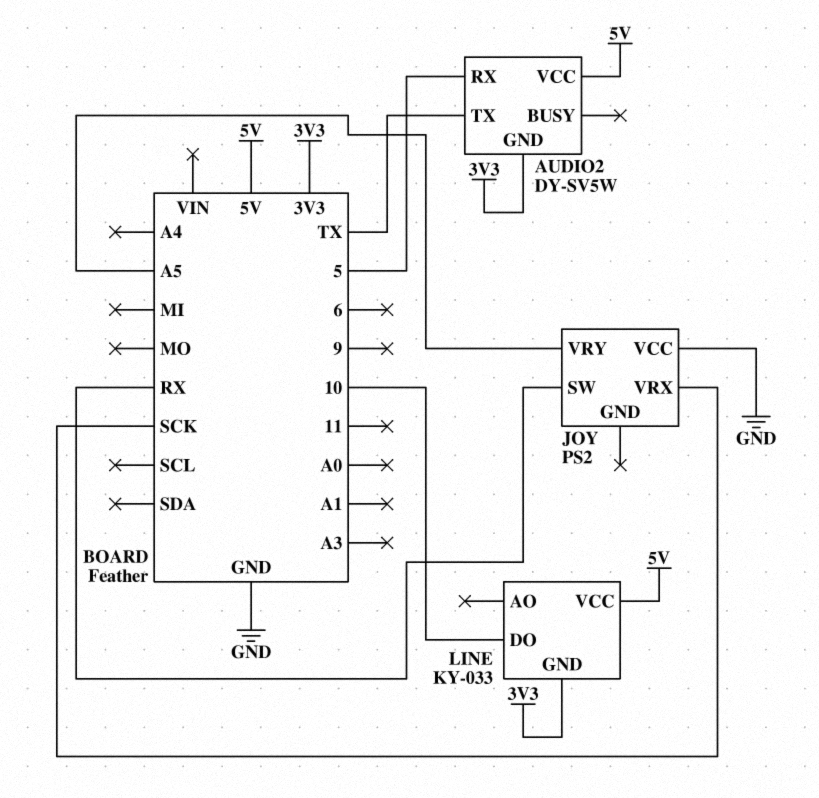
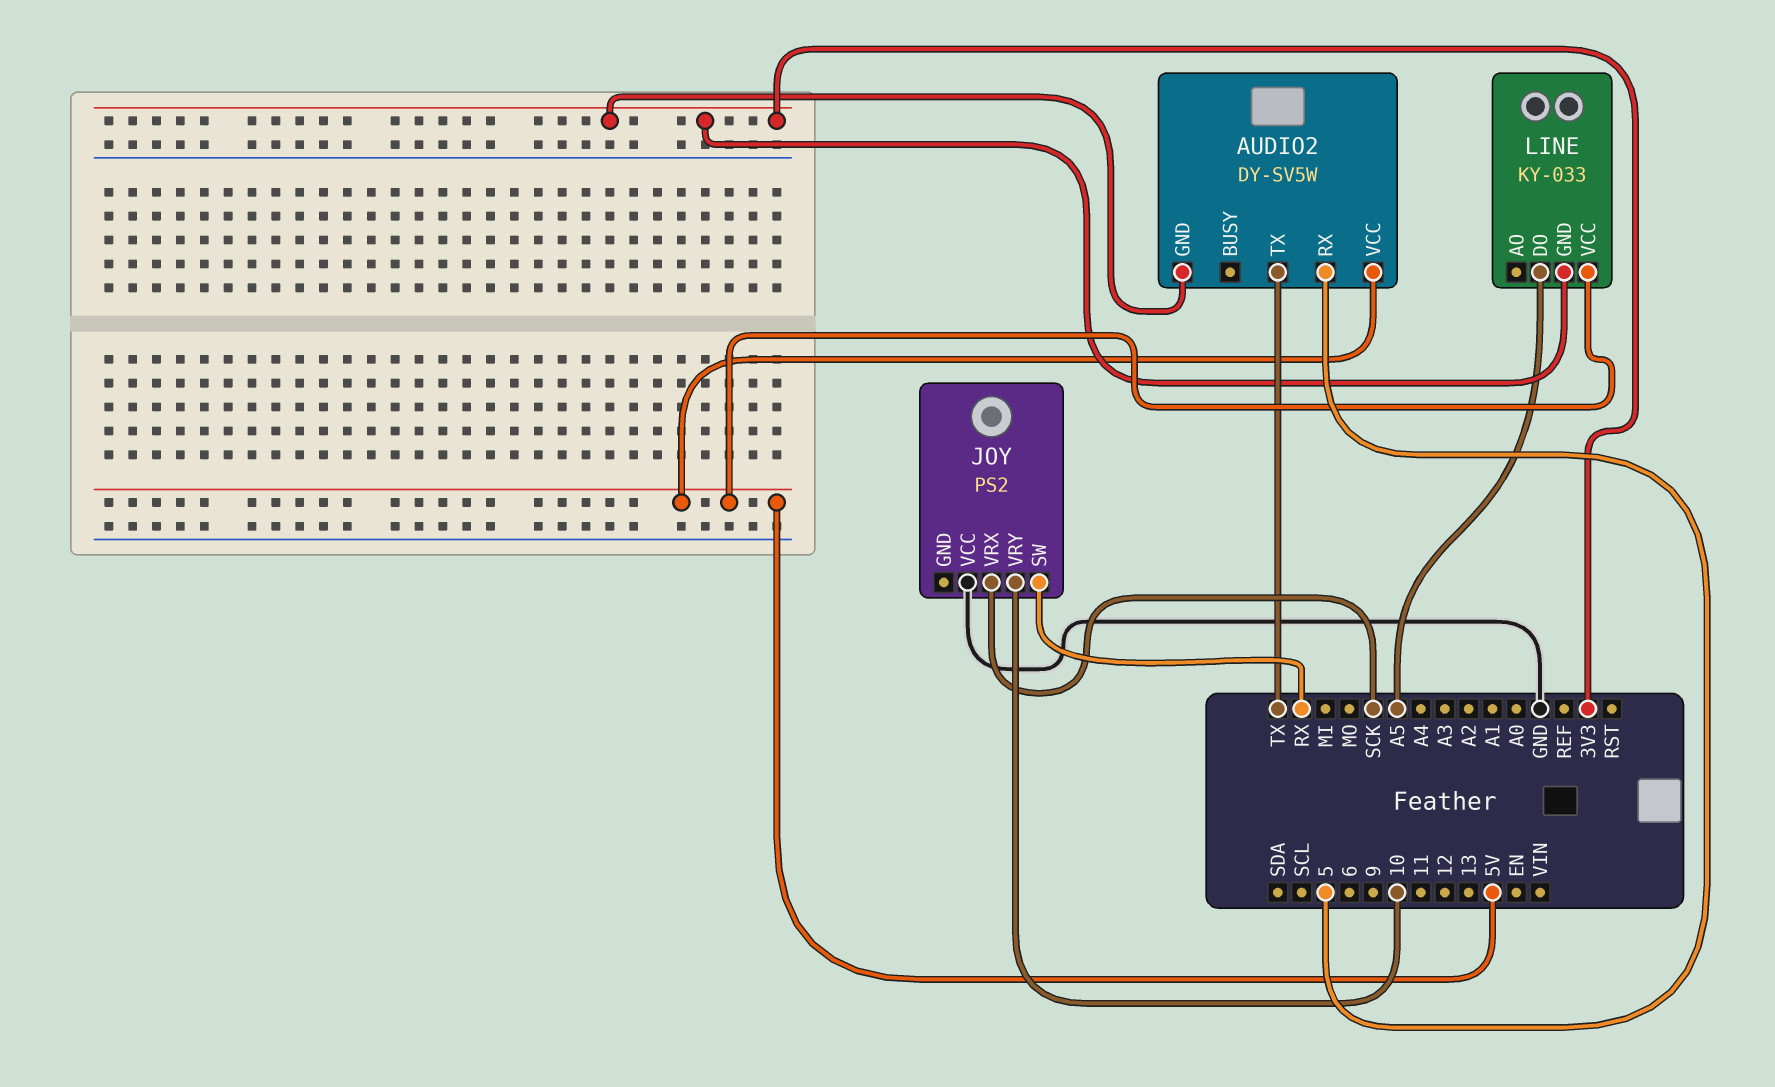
JOY pin VRY: A5 -> 10
LINE pin DO: 10 -> A5

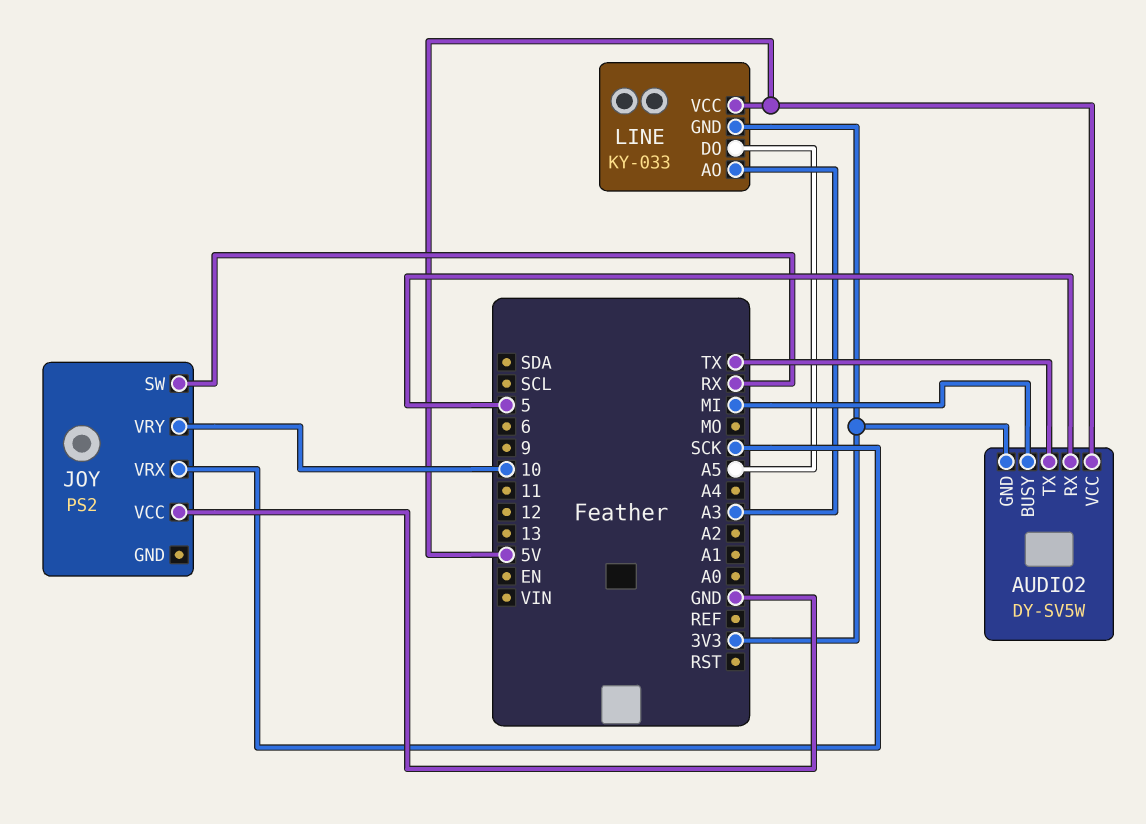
AUDIO2 pin BUSY: none -> MI
LINE pin AO: none -> A3

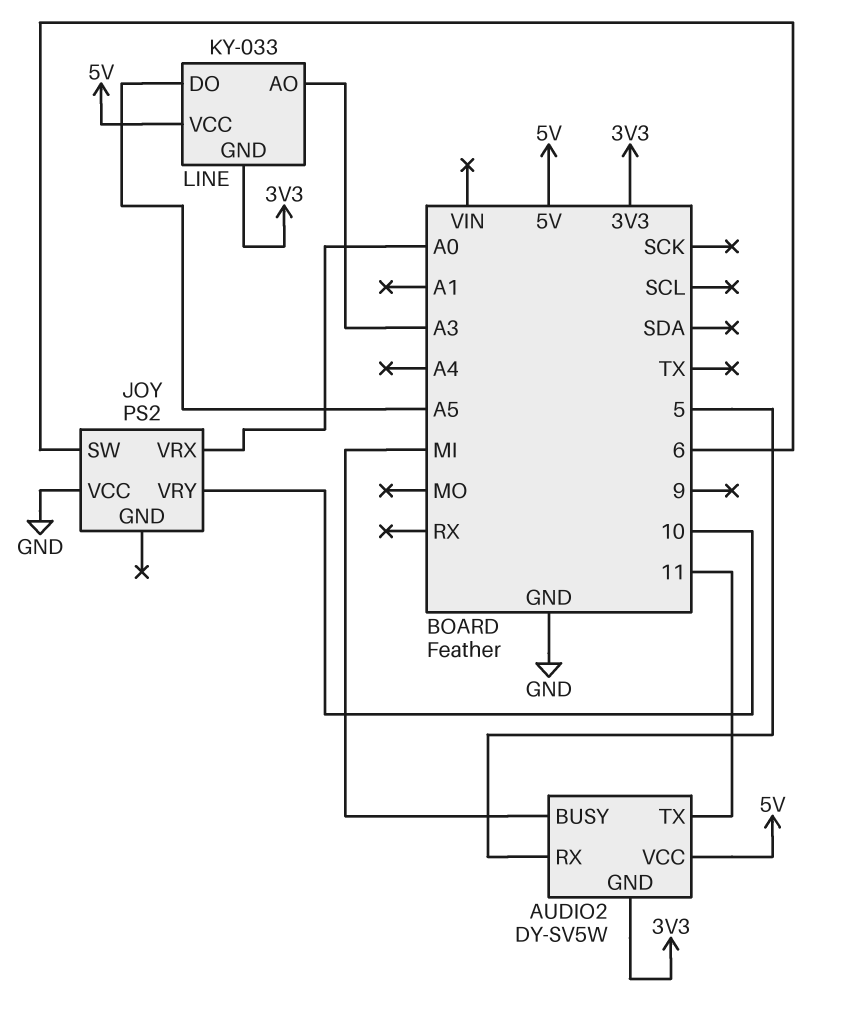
AUDIO2 pin TX: TX -> 11
JOY pin SW: RX -> 6
JOY pin VRX: SCK -> A0

